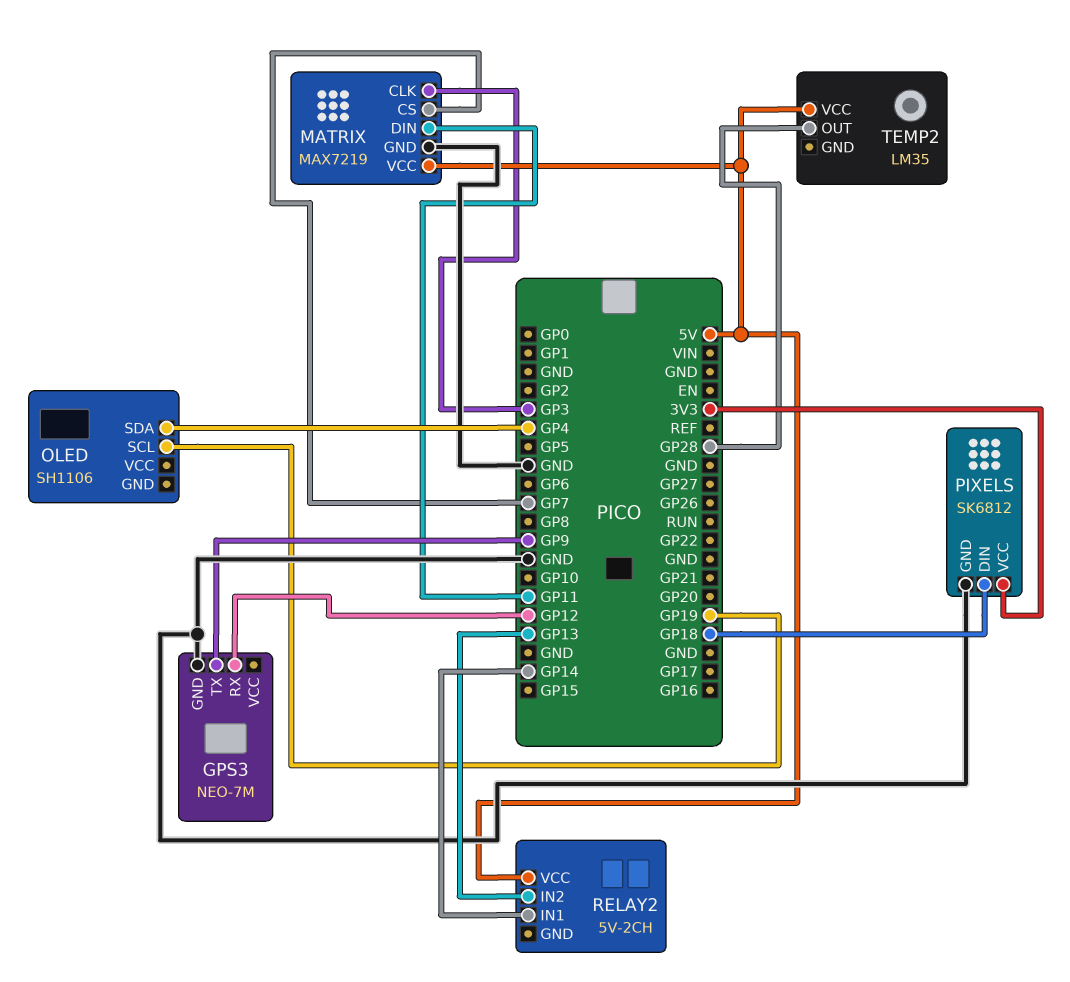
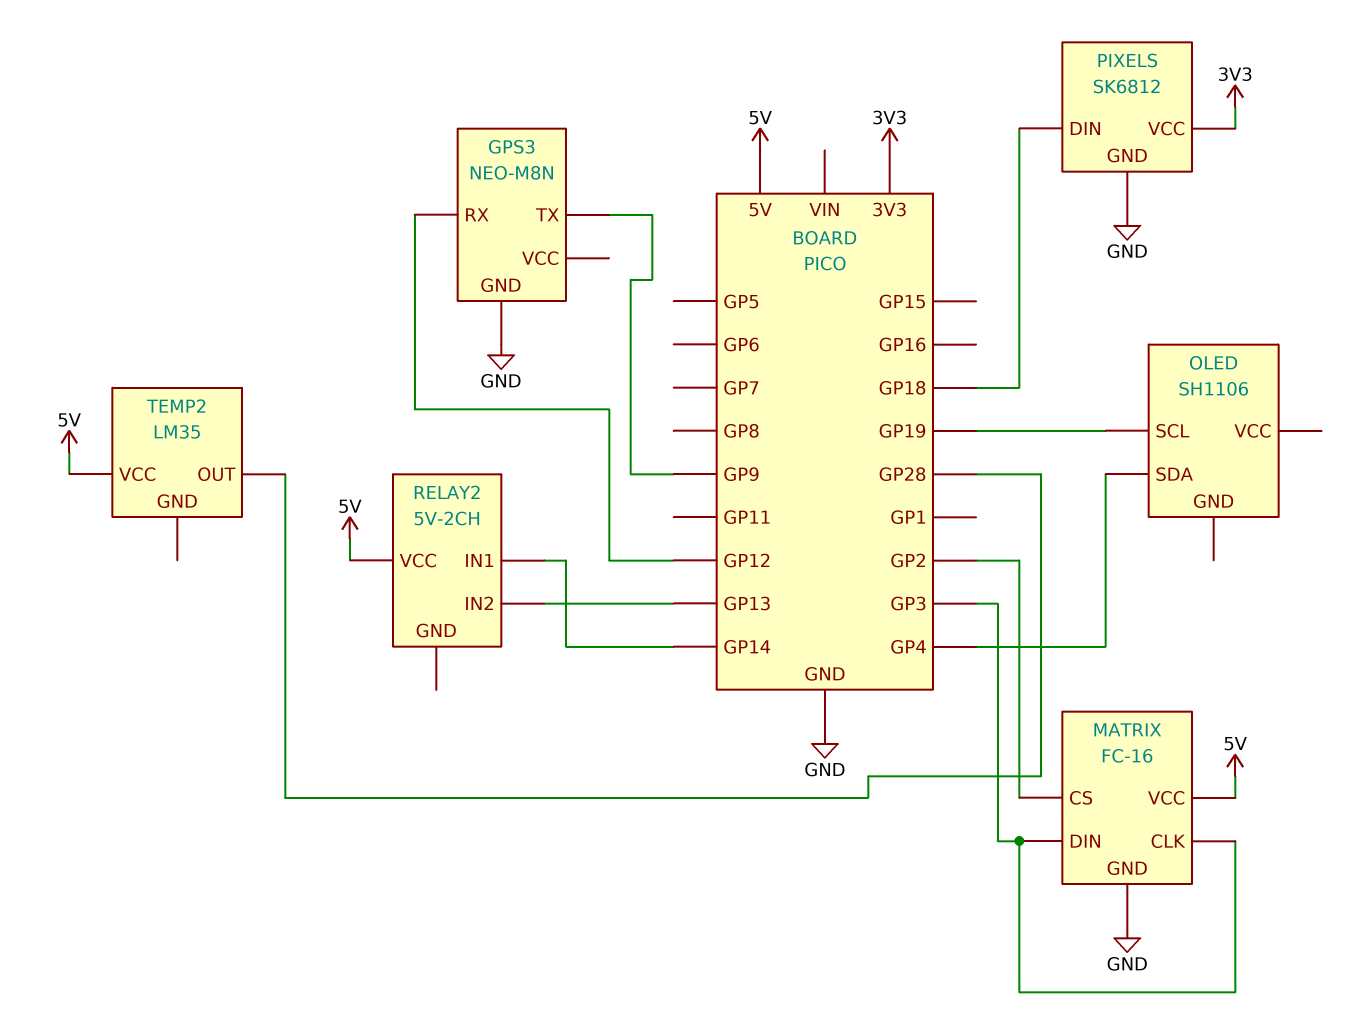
GPS3: NEO-7M -> NEO-M8N
MATRIX: MAX7219 -> FC-16
MATRIX pin CS: GP7 -> GP2
MATRIX pin DIN: GP11 -> GP3

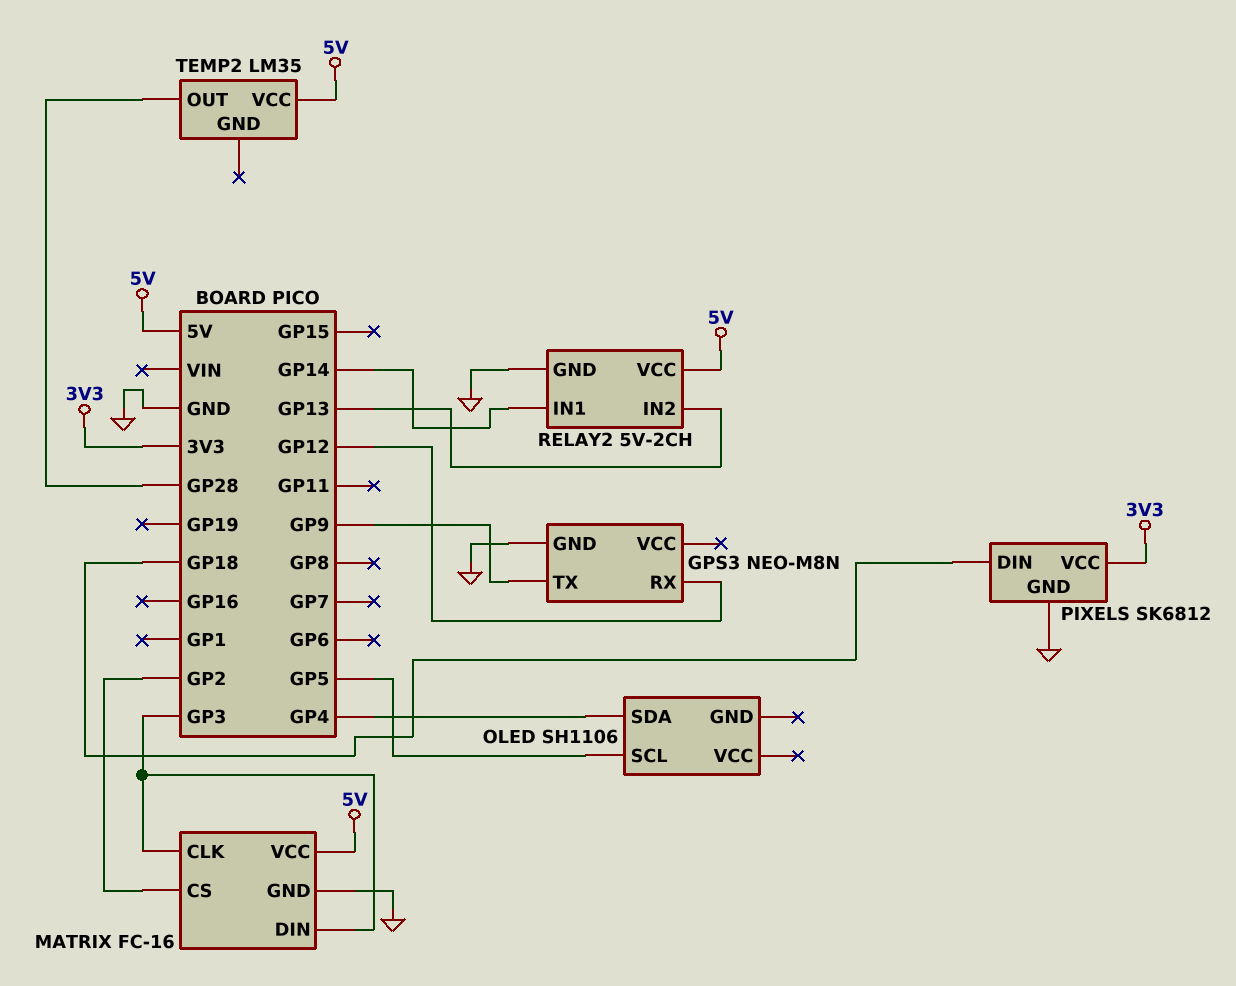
OLED pin SCL: GP19 -> GP5
RELAY2 pin GND: none -> GND

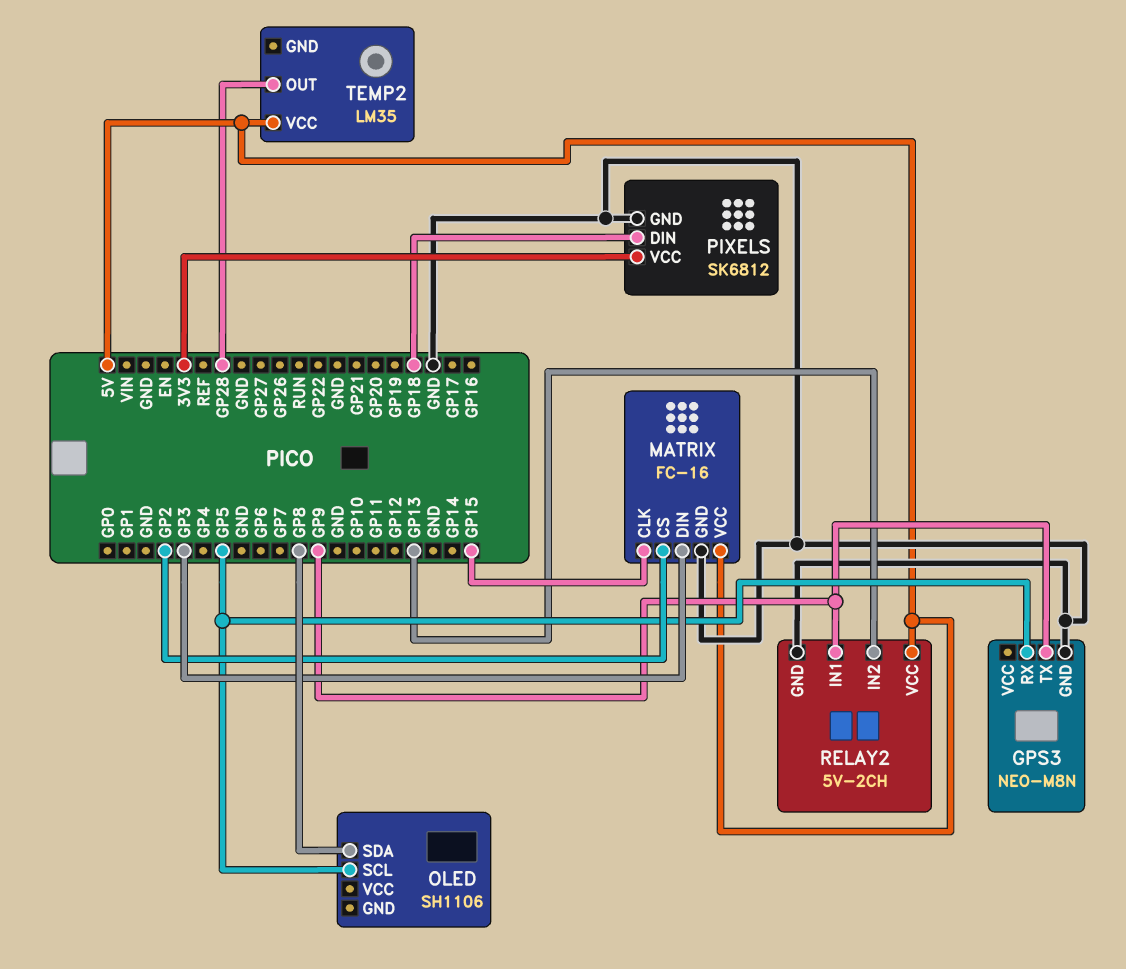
GPS3 pin RX: GP12 -> GP5
MATRIX pin CLK: GP3 -> GP15
OLED pin SDA: GP4 -> GP8
RELAY2 pin IN1: GP14 -> GP9

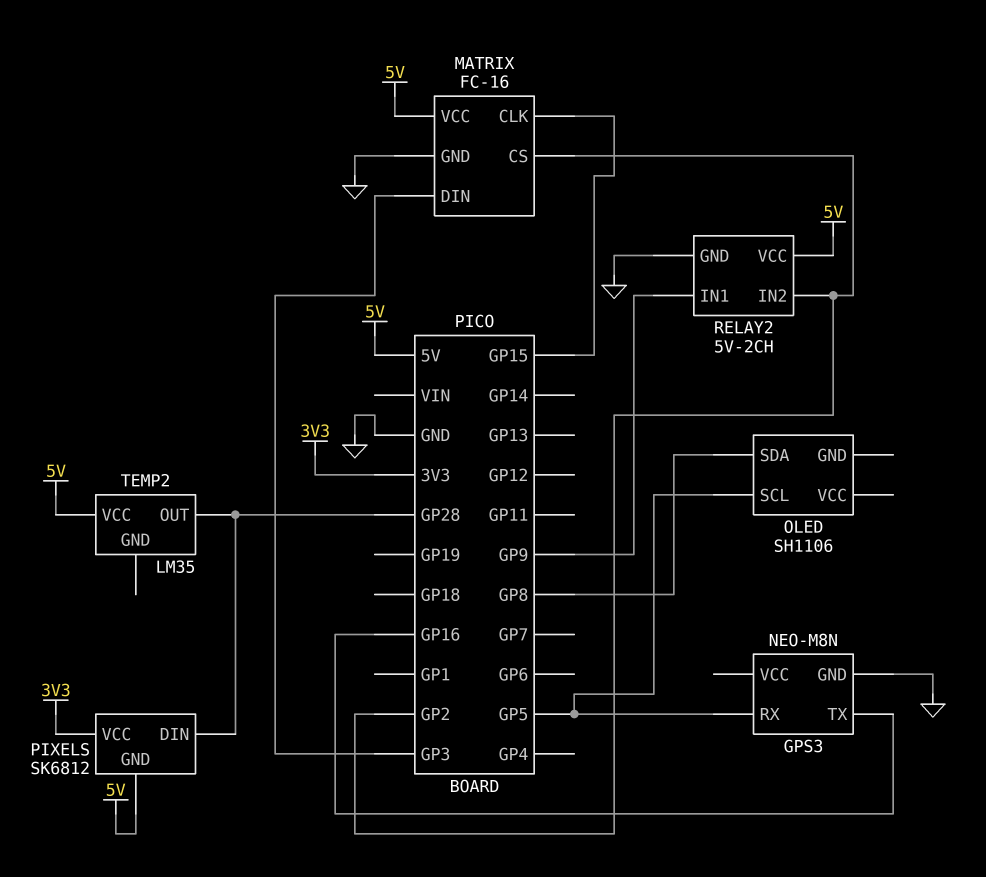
GPS3 pin TX: GP9 -> GP16
PIXELS pin DIN: GP18 -> GP28
PIXELS pin GND: GND -> 5V
RELAY2 pin IN2: GP13 -> GP2

